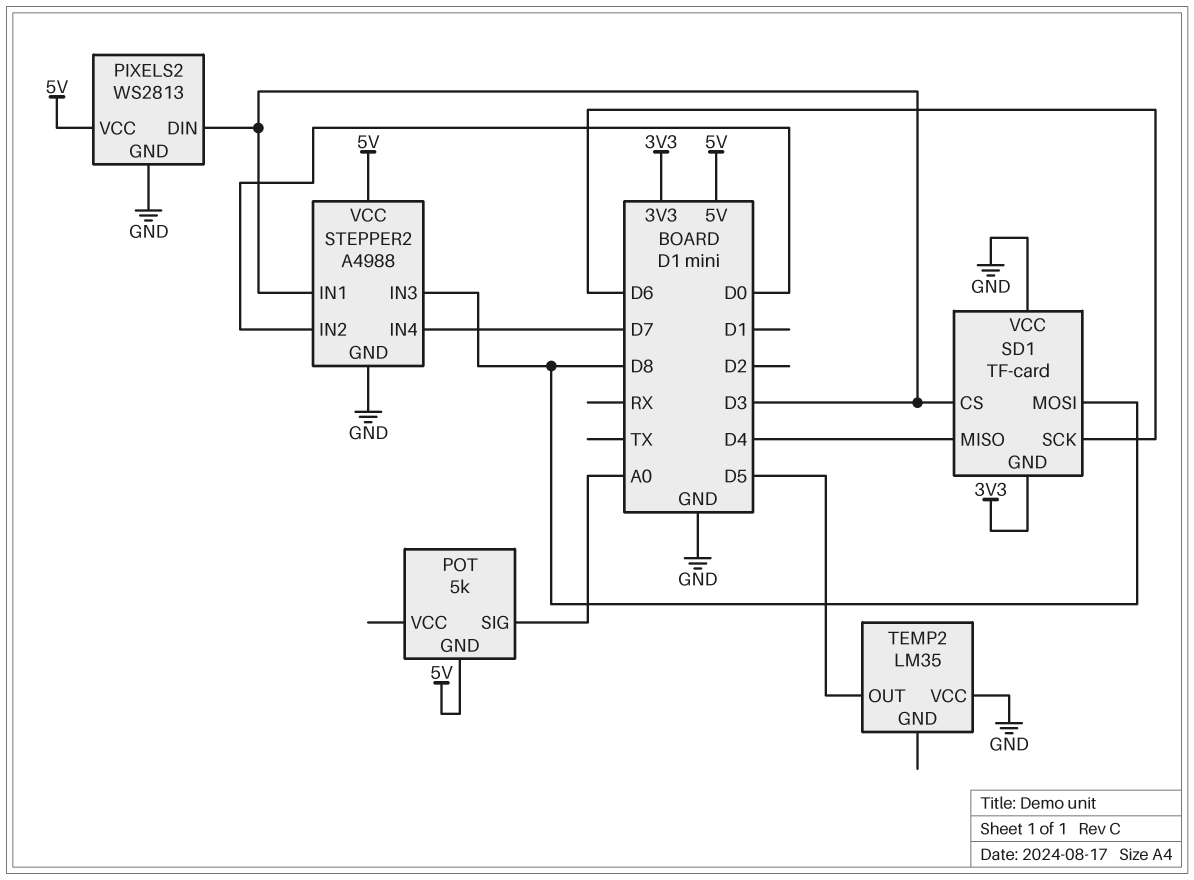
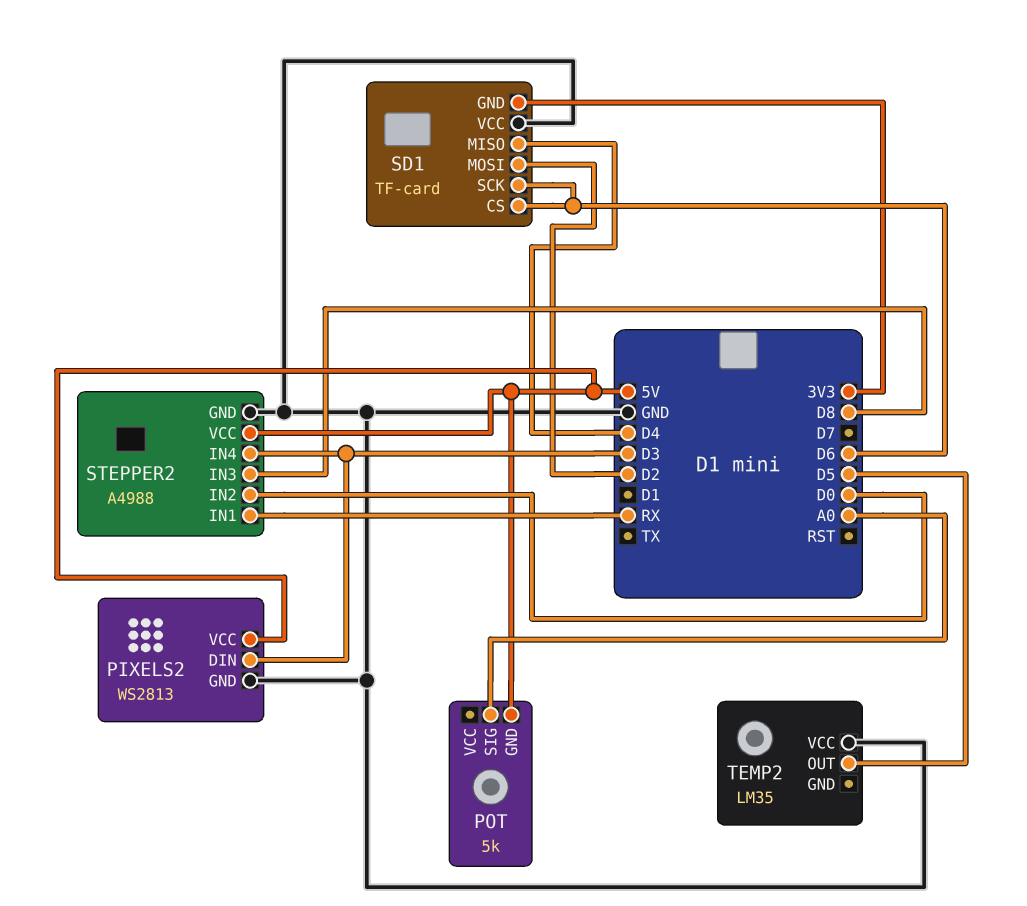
SD1 pin CS: D3 -> D6
SD1 pin MOSI: D8 -> D2
STEPPER2 pin IN1: D3 -> RX
STEPPER2 pin IN4: D7 -> D3

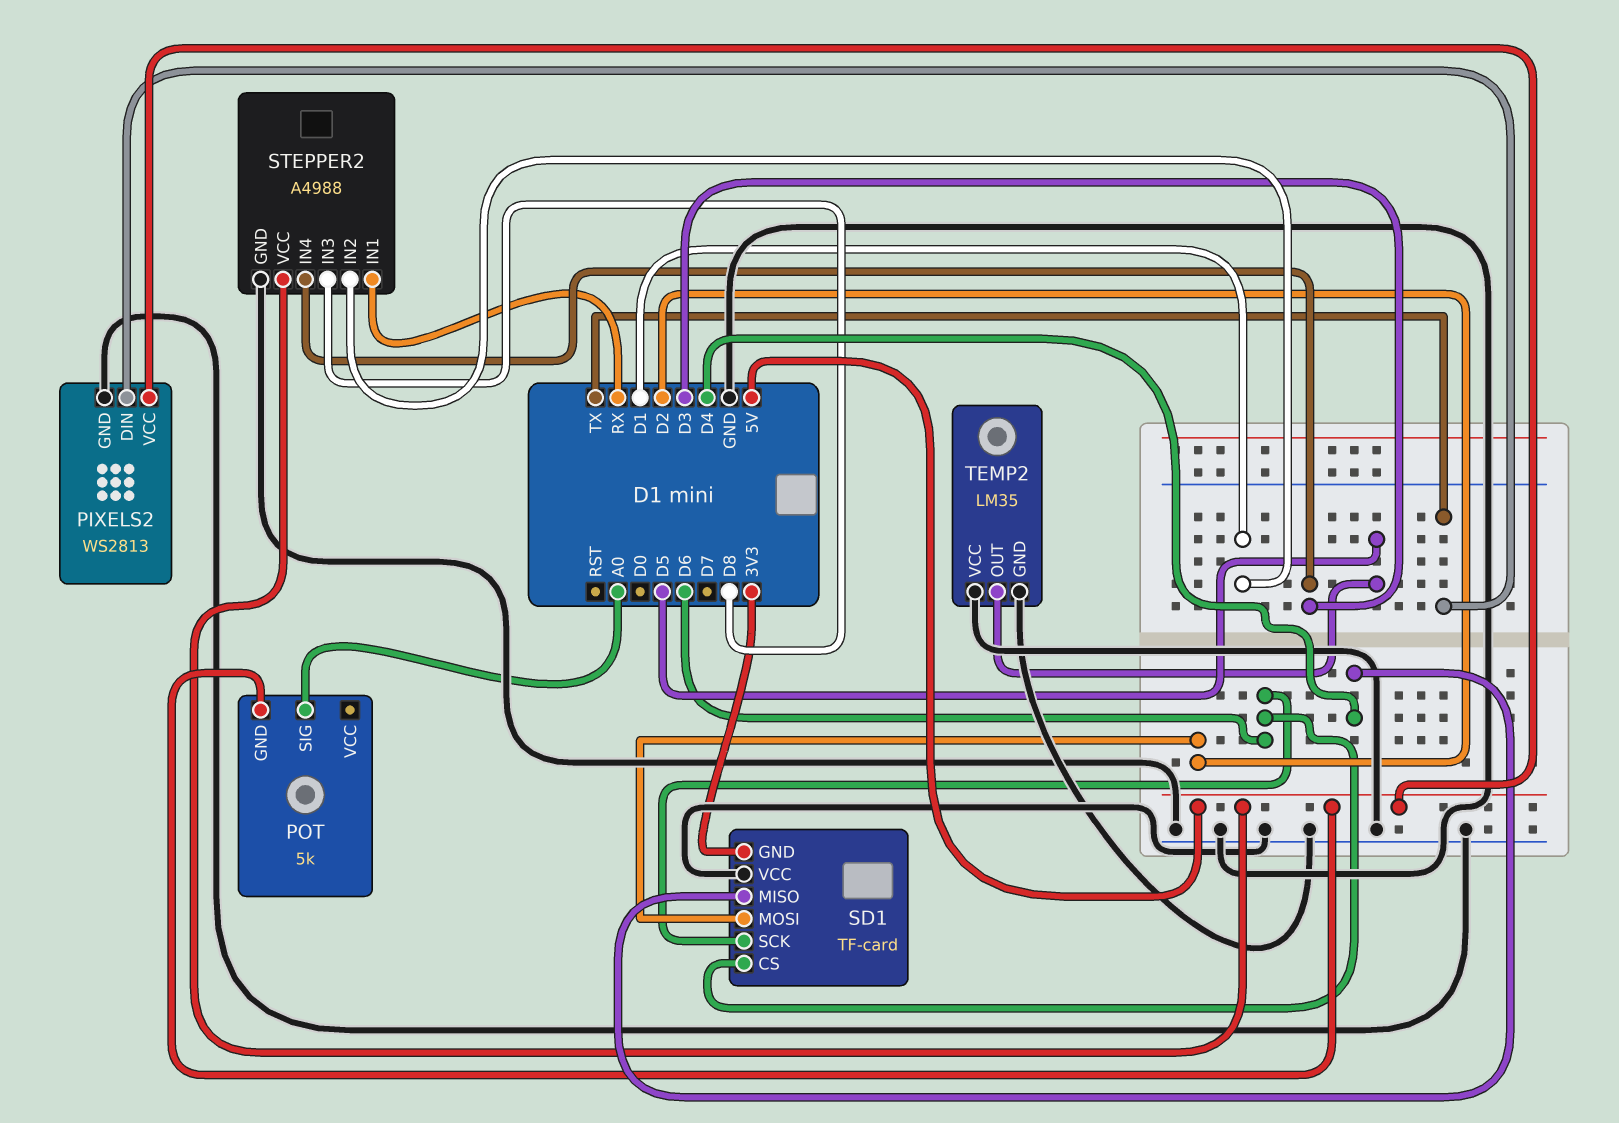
PIXELS2 pin DIN: D3 -> TX
STEPPER2 pin IN2: D0 -> D1
TEMP2 pin GND: none -> GND

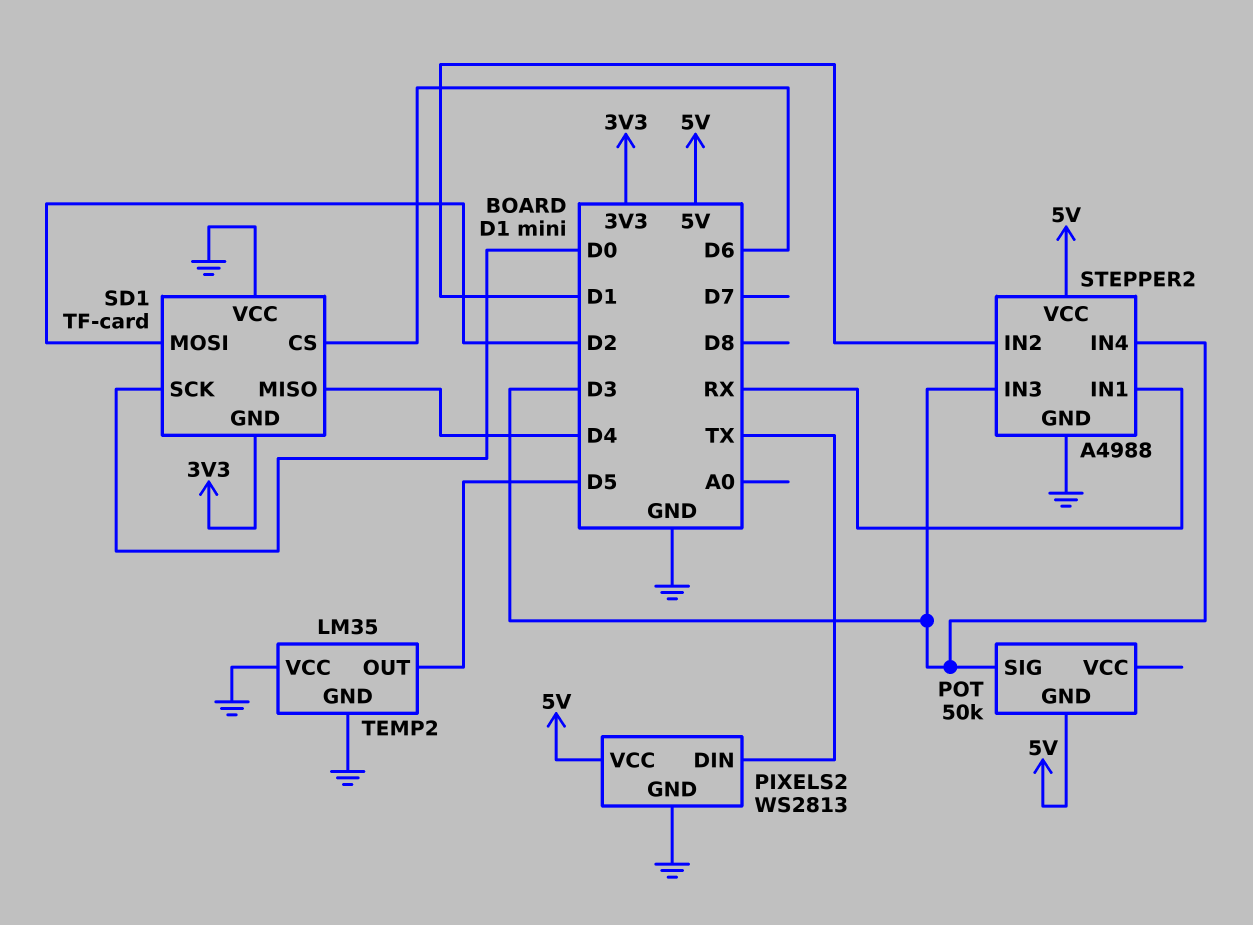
POT: 5k -> 50k
POT pin SIG: A0 -> D3
SD1 pin SCK: D6 -> D0
STEPPER2 pin IN3: D8 -> D3

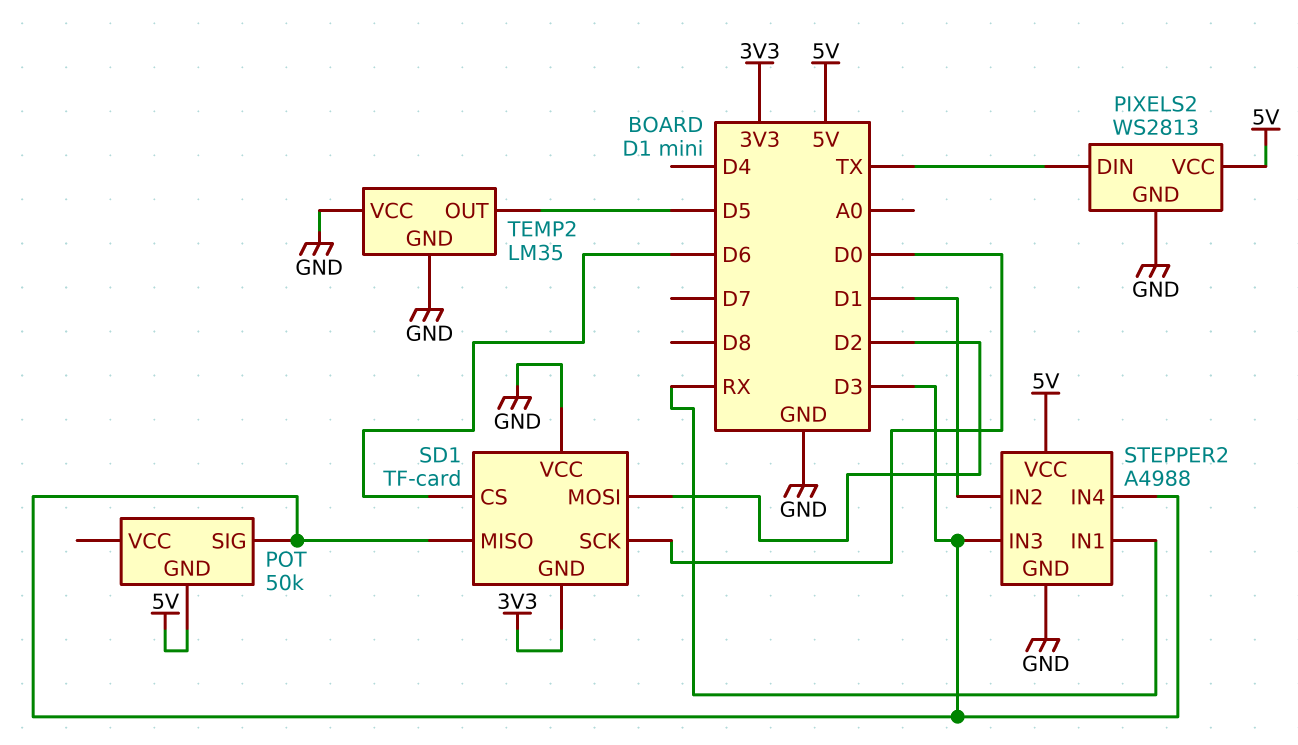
SD1 pin MISO: D4 -> D3

